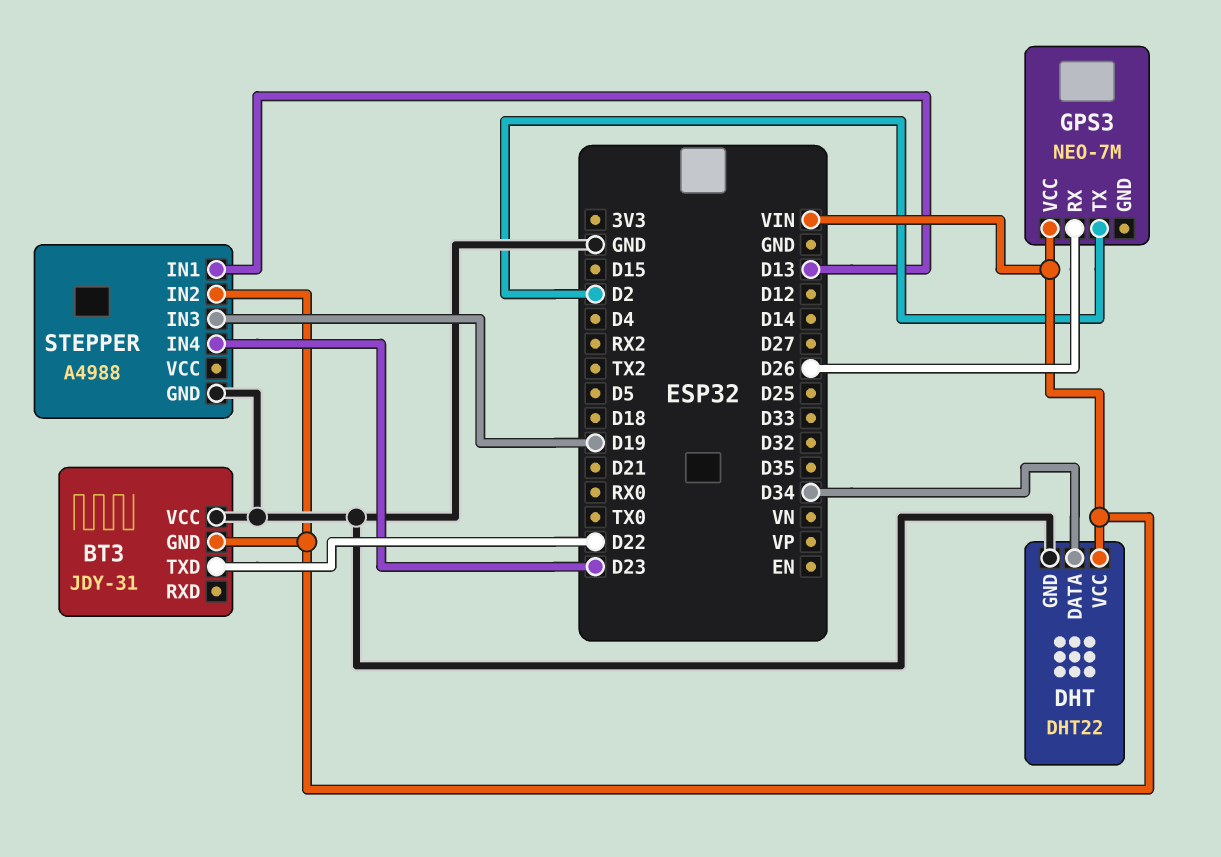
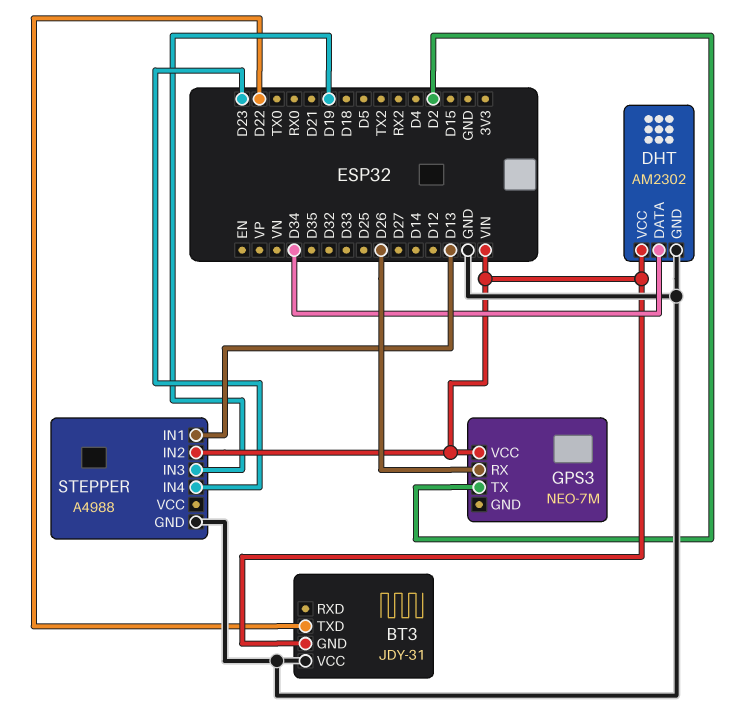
DHT: DHT22 -> AM2302

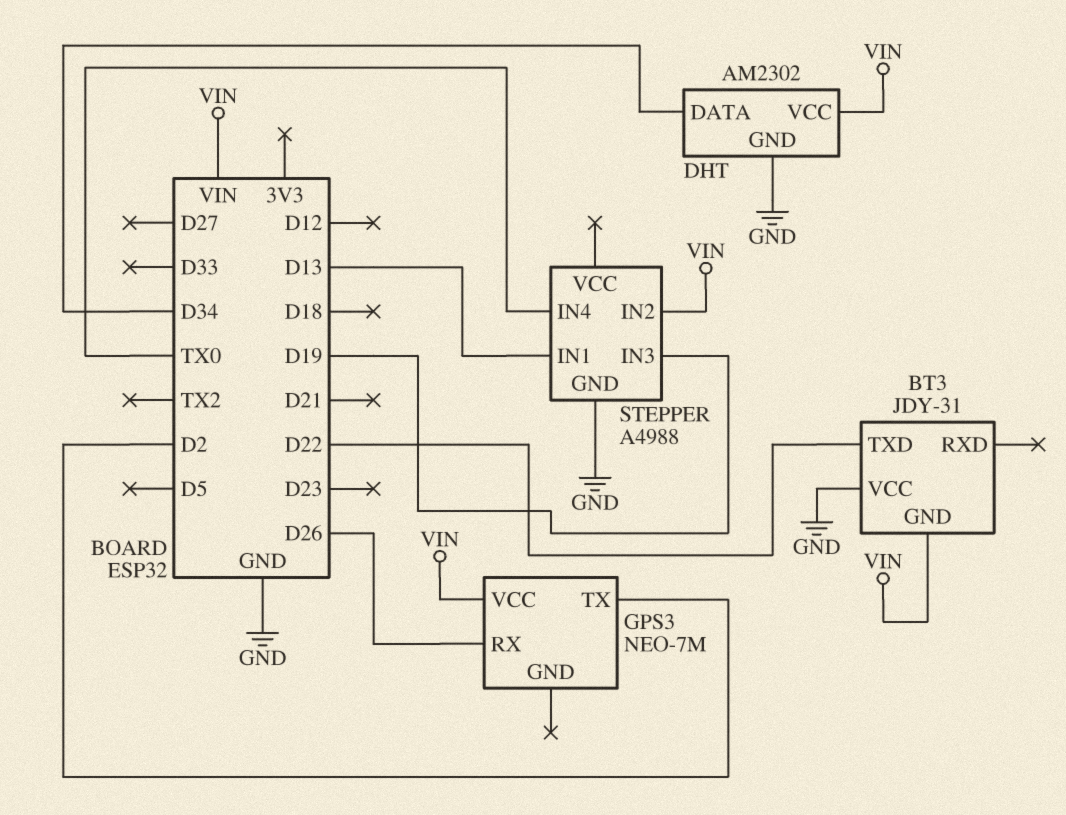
STEPPER pin IN4: D23 -> TX0

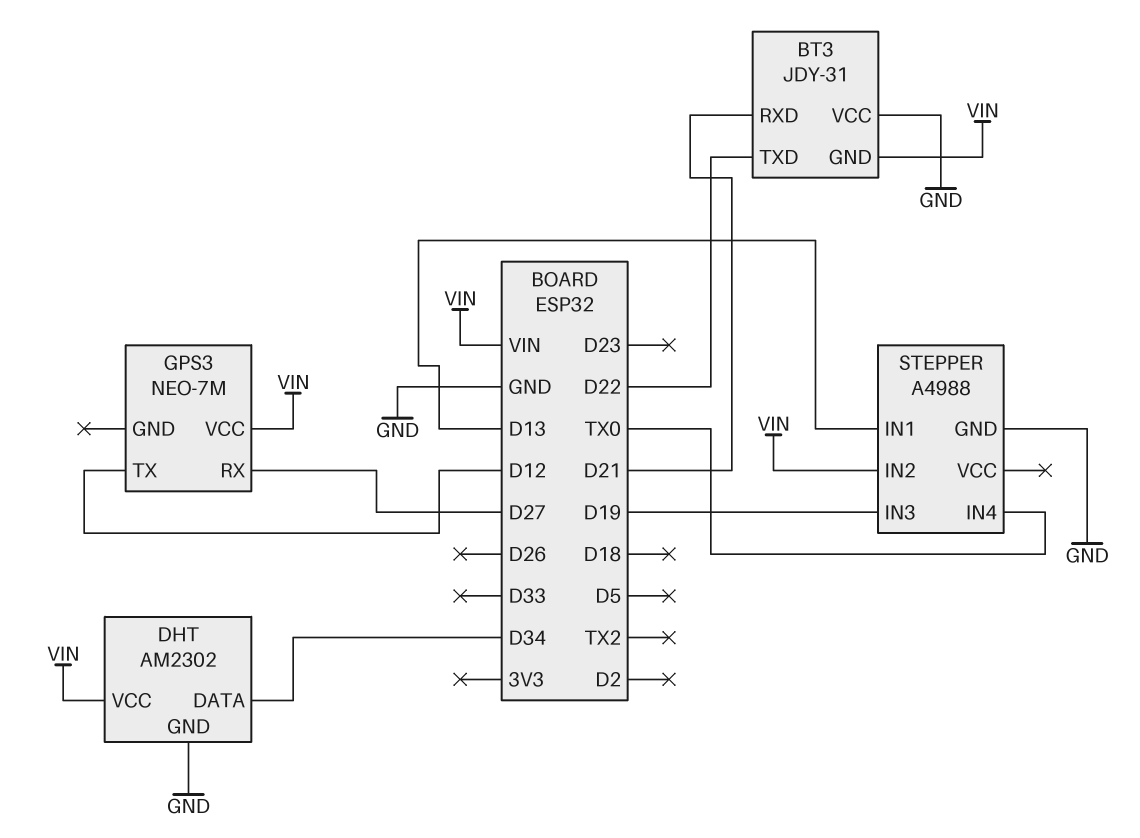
BT3 pin RXD: none -> D21
GPS3 pin RX: D26 -> D27
GPS3 pin TX: D2 -> D12

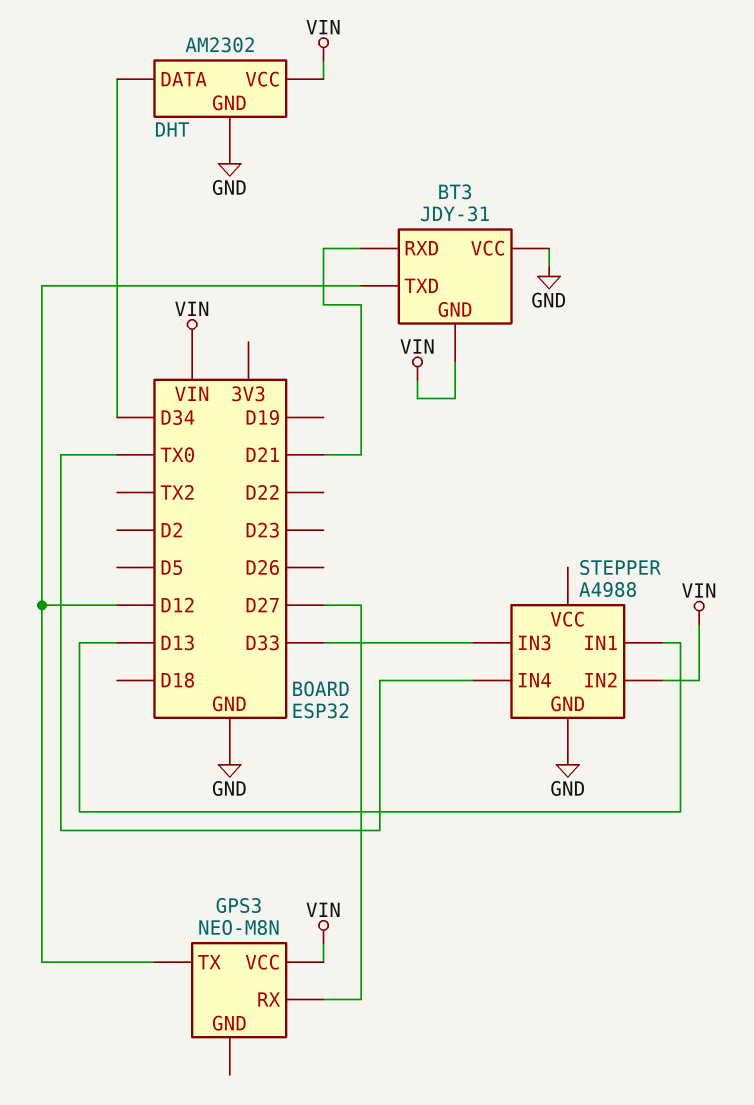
BT3 pin TXD: D22 -> D12
GPS3: NEO-7M -> NEO-M8N
STEPPER pin IN3: D19 -> D33

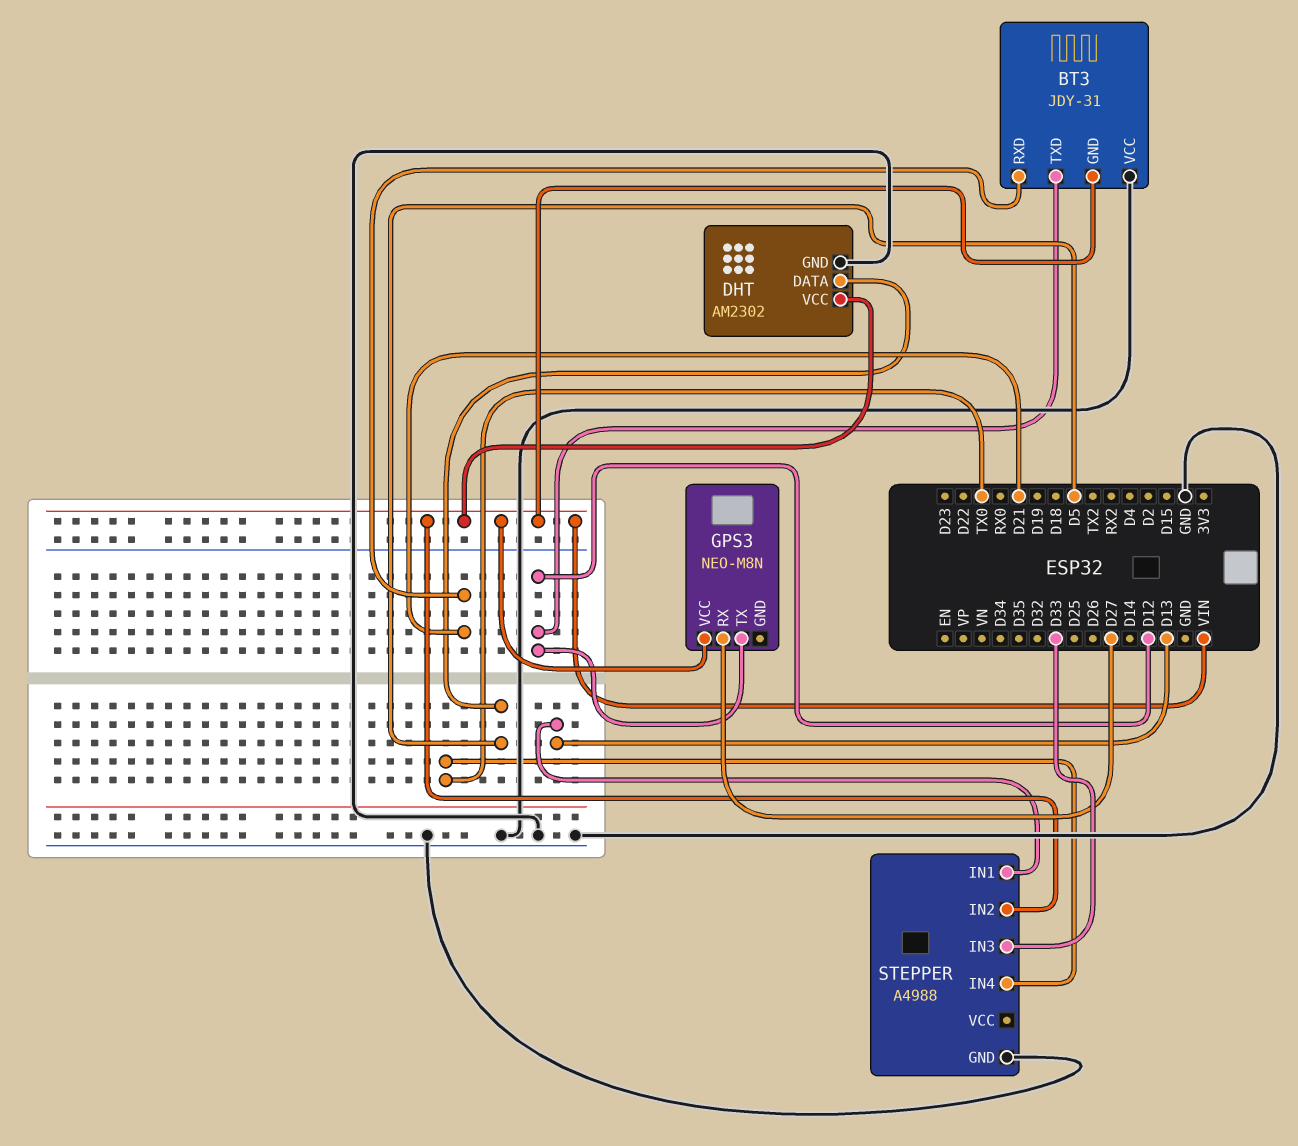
DHT pin DATA: D34 -> D5

